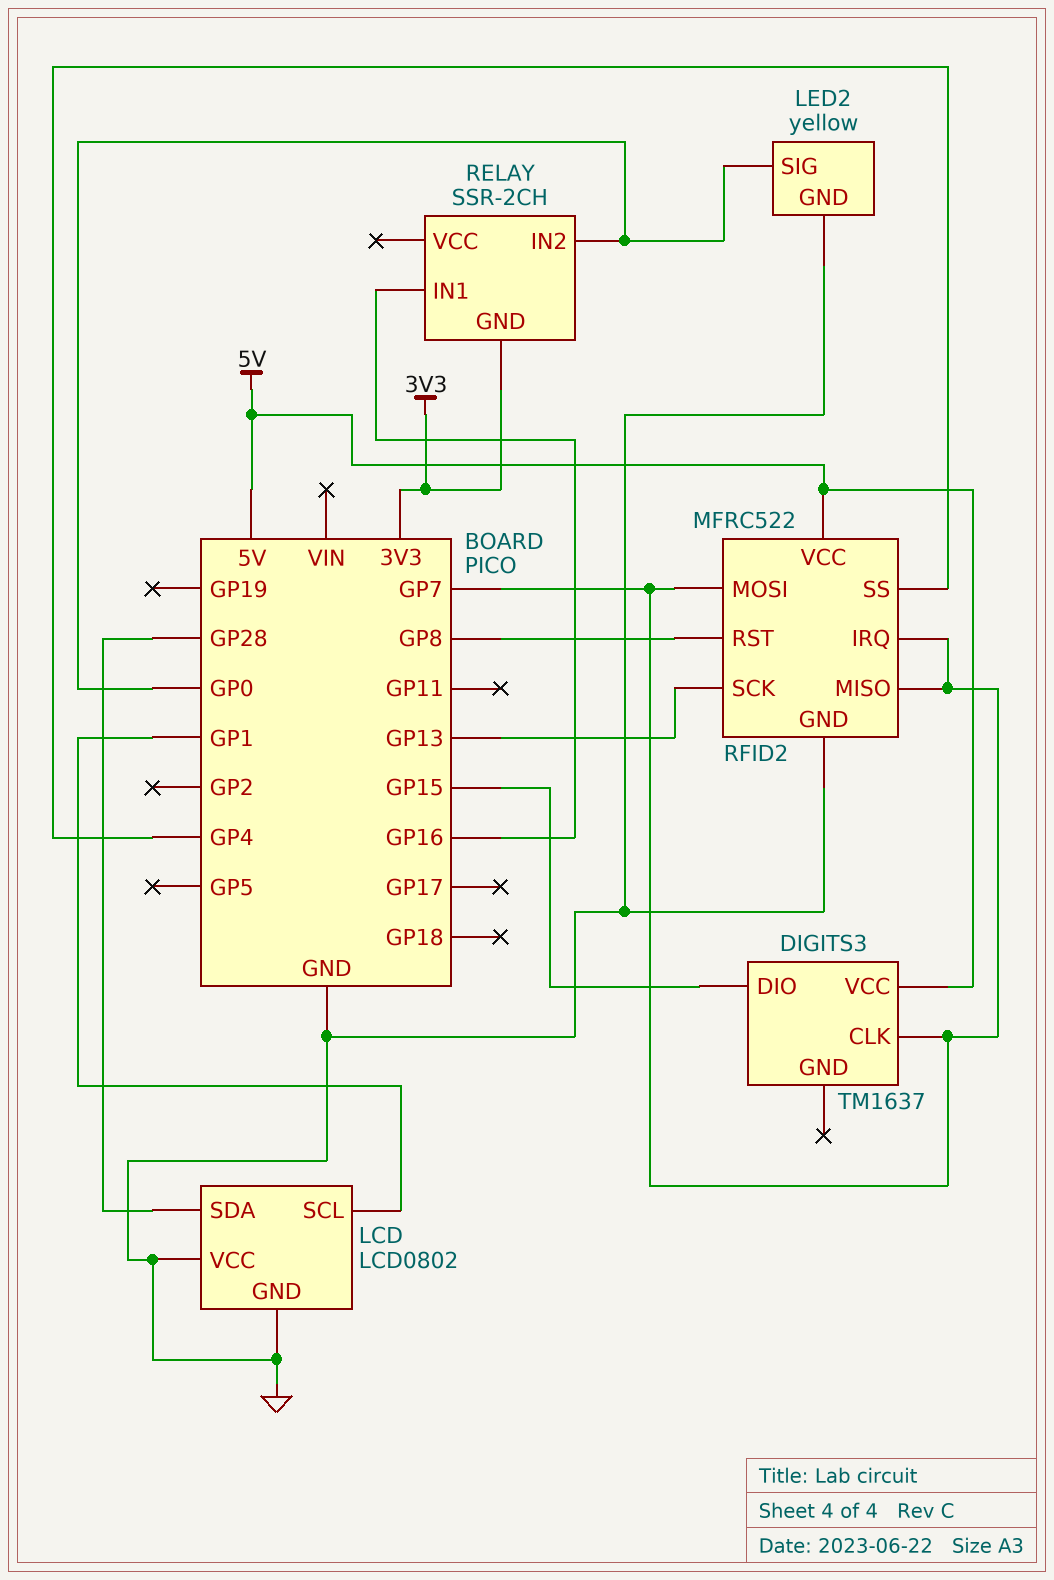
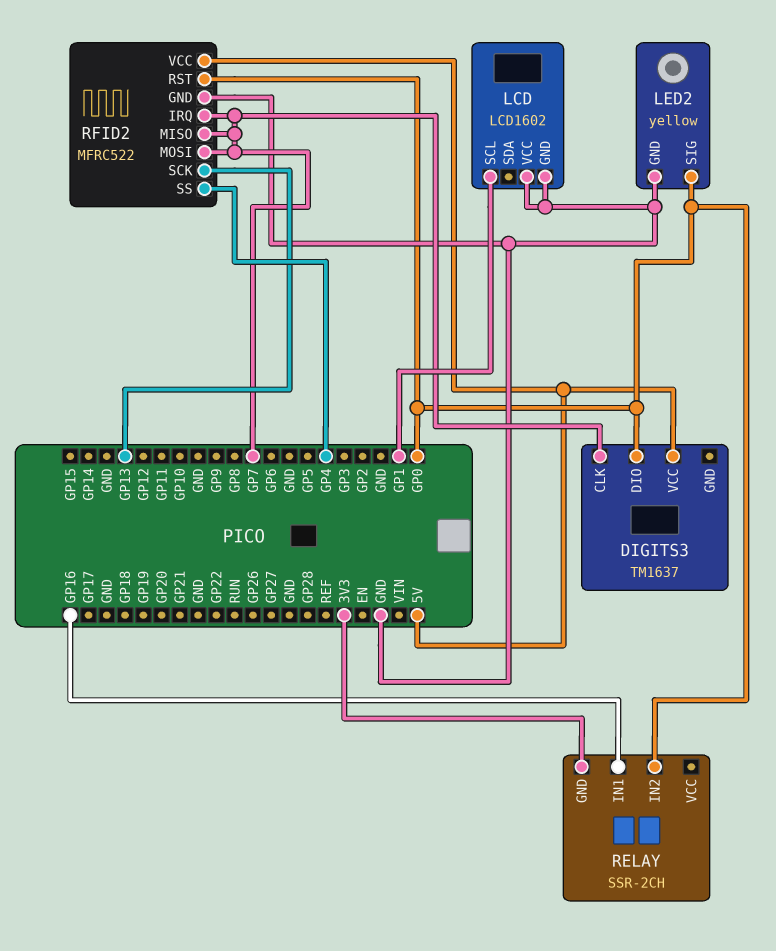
DIGITS3 pin DIO: GP15 -> GP0
LCD: LCD0802 -> LCD1602
LCD pin SDA: GP28 -> none
RFID2 pin RST: GP8 -> GP0

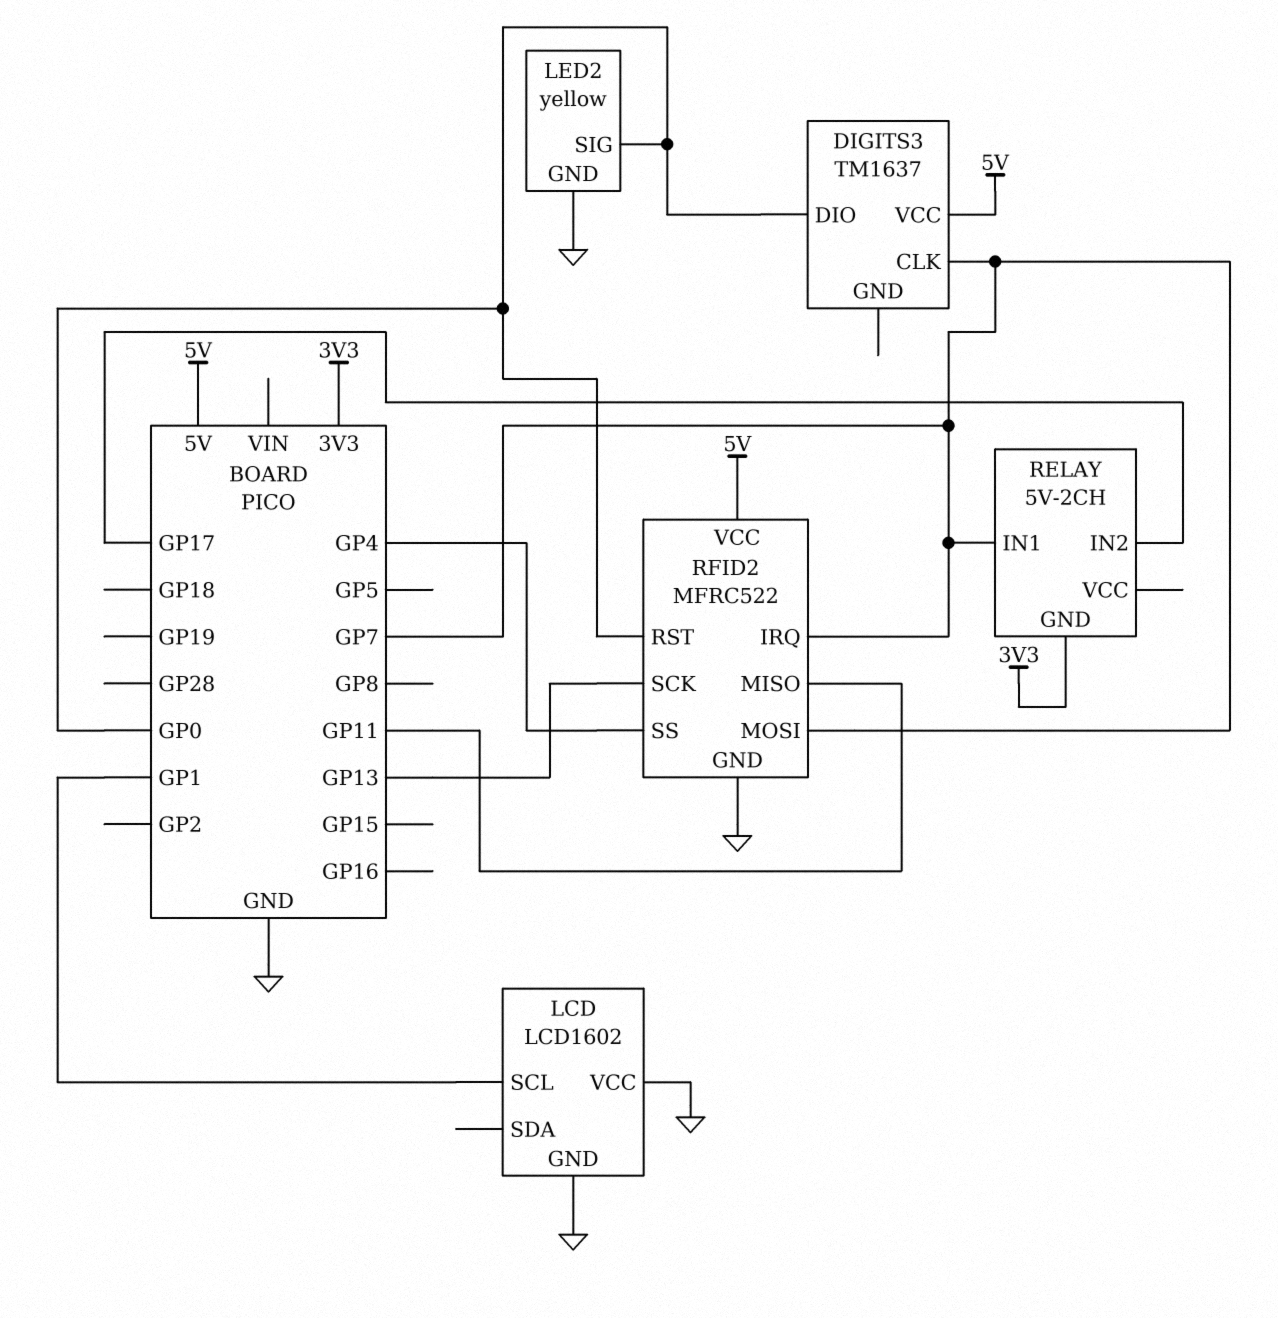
RELAY: SSR-2CH -> 5V-2CH
RELAY pin IN1: GP16 -> GP7
RELAY pin IN2: GP0 -> GP17
RFID2 pin MISO: GP7 -> GP11

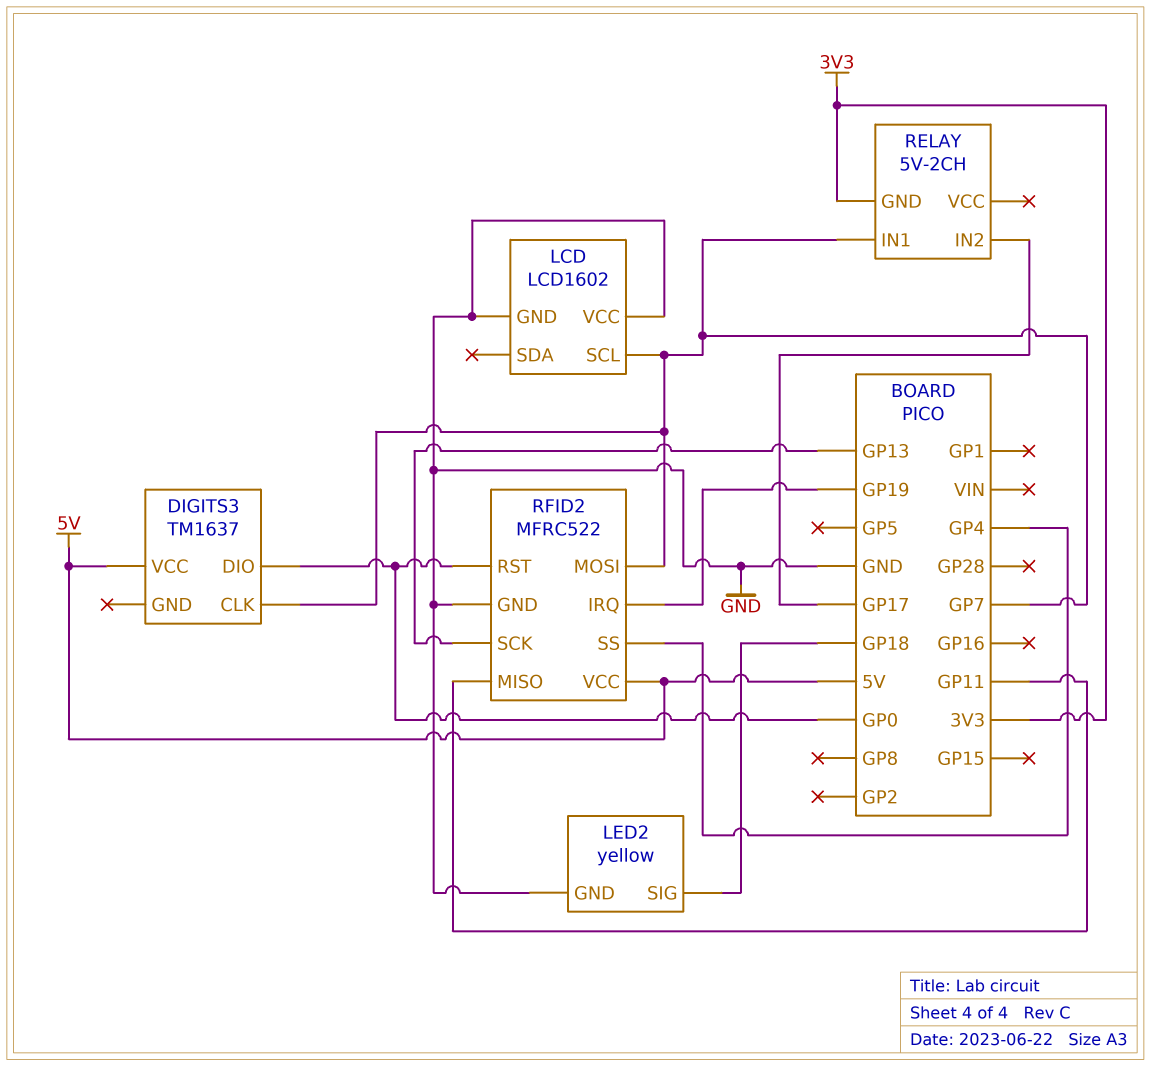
LCD pin SCL: GP1 -> GP7
LED2 pin SIG: GP0 -> GP18
RFID2 pin IRQ: GP7 -> GP19

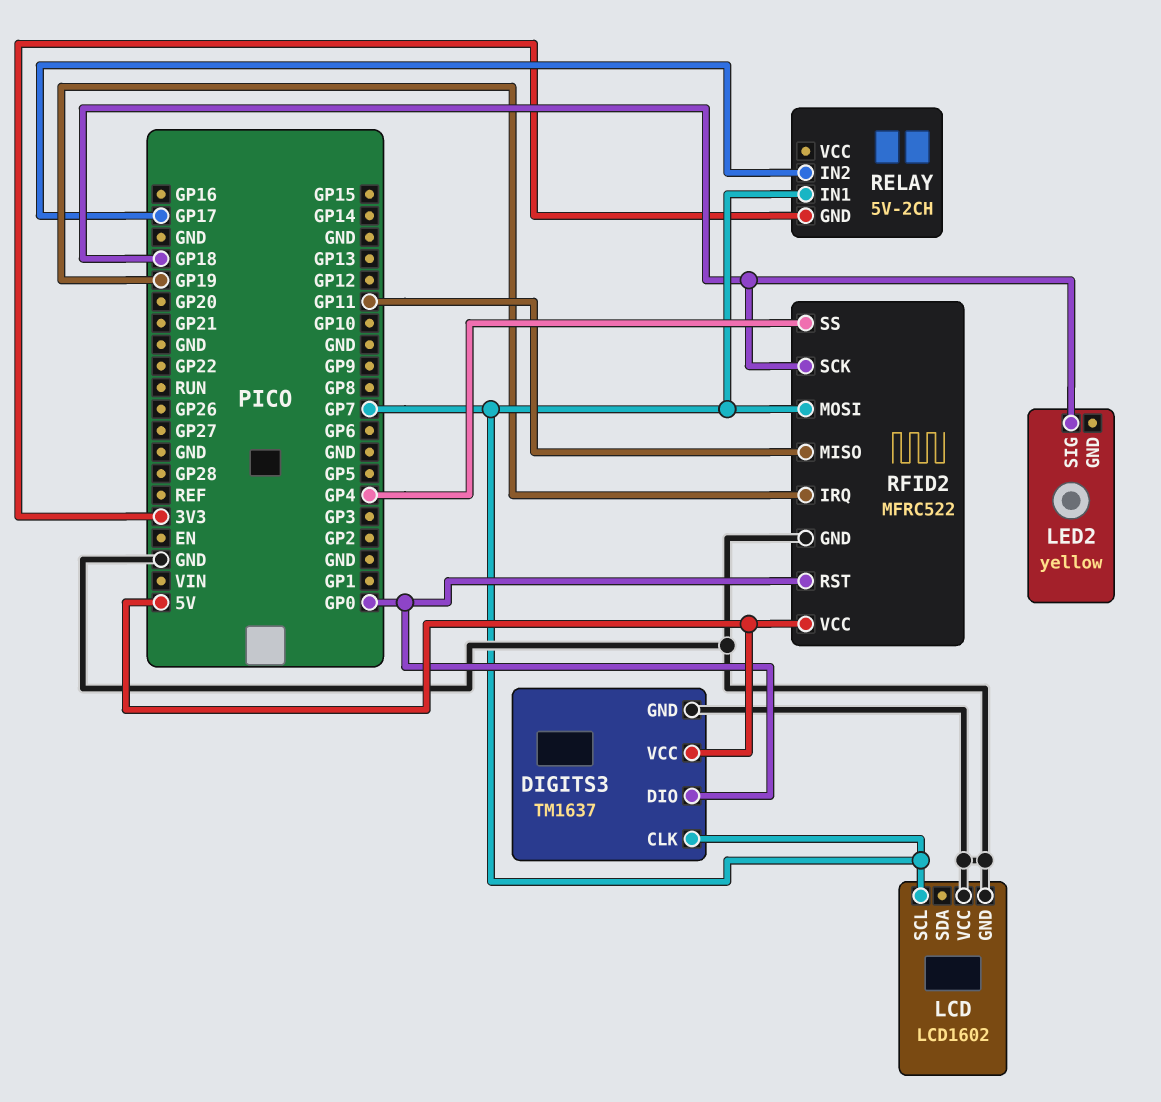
DIGITS3 pin GND: none -> GND
LED2 pin GND: GND -> none
RFID2 pin SCK: GP13 -> GP18

